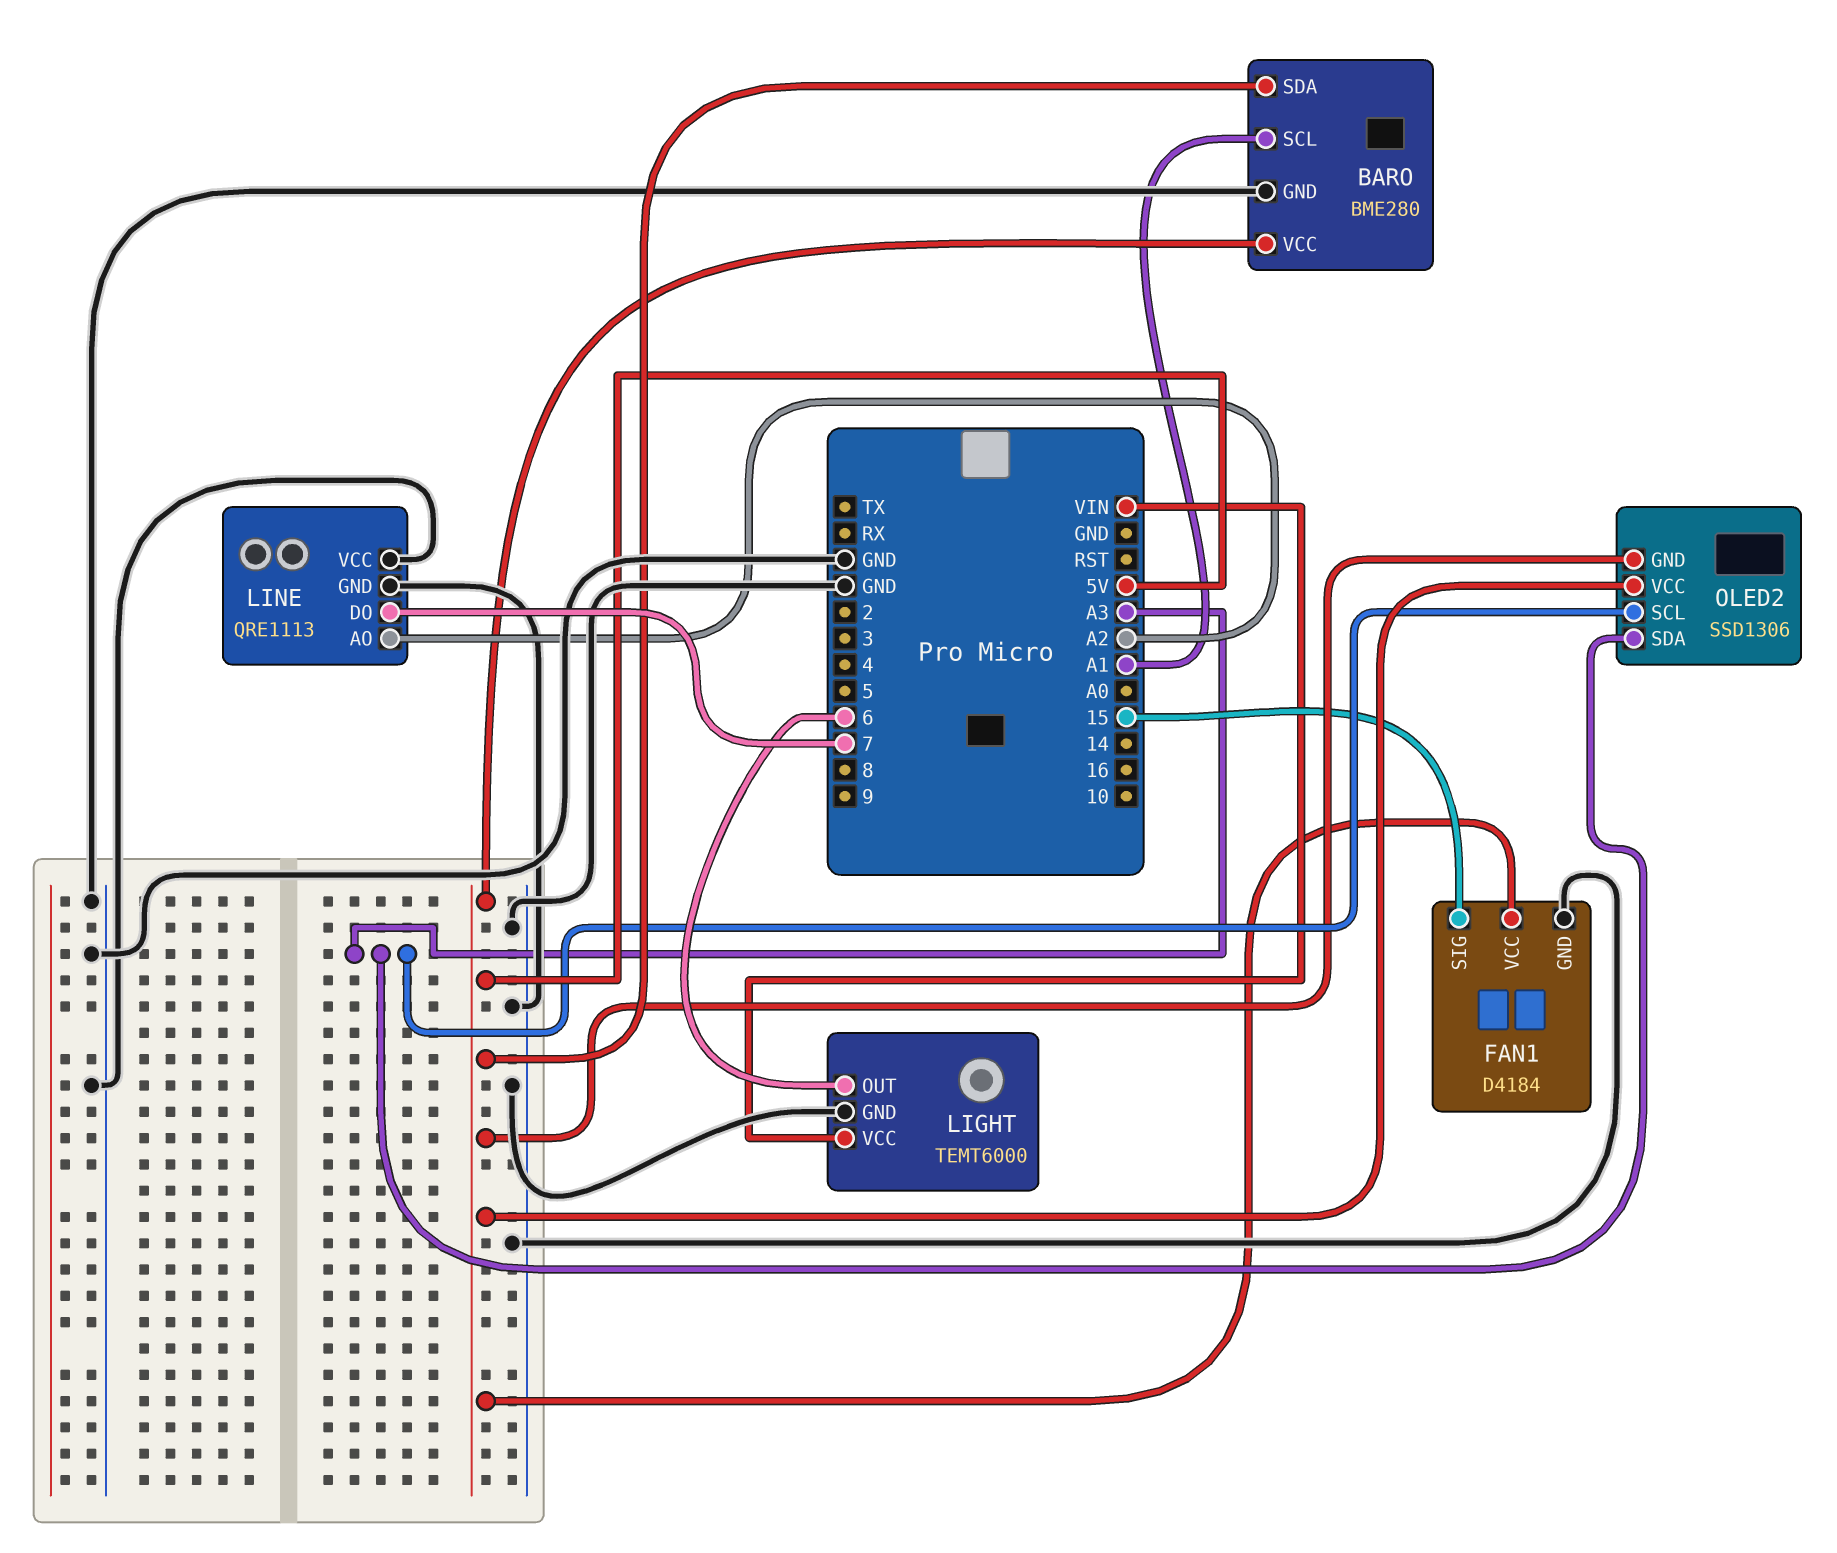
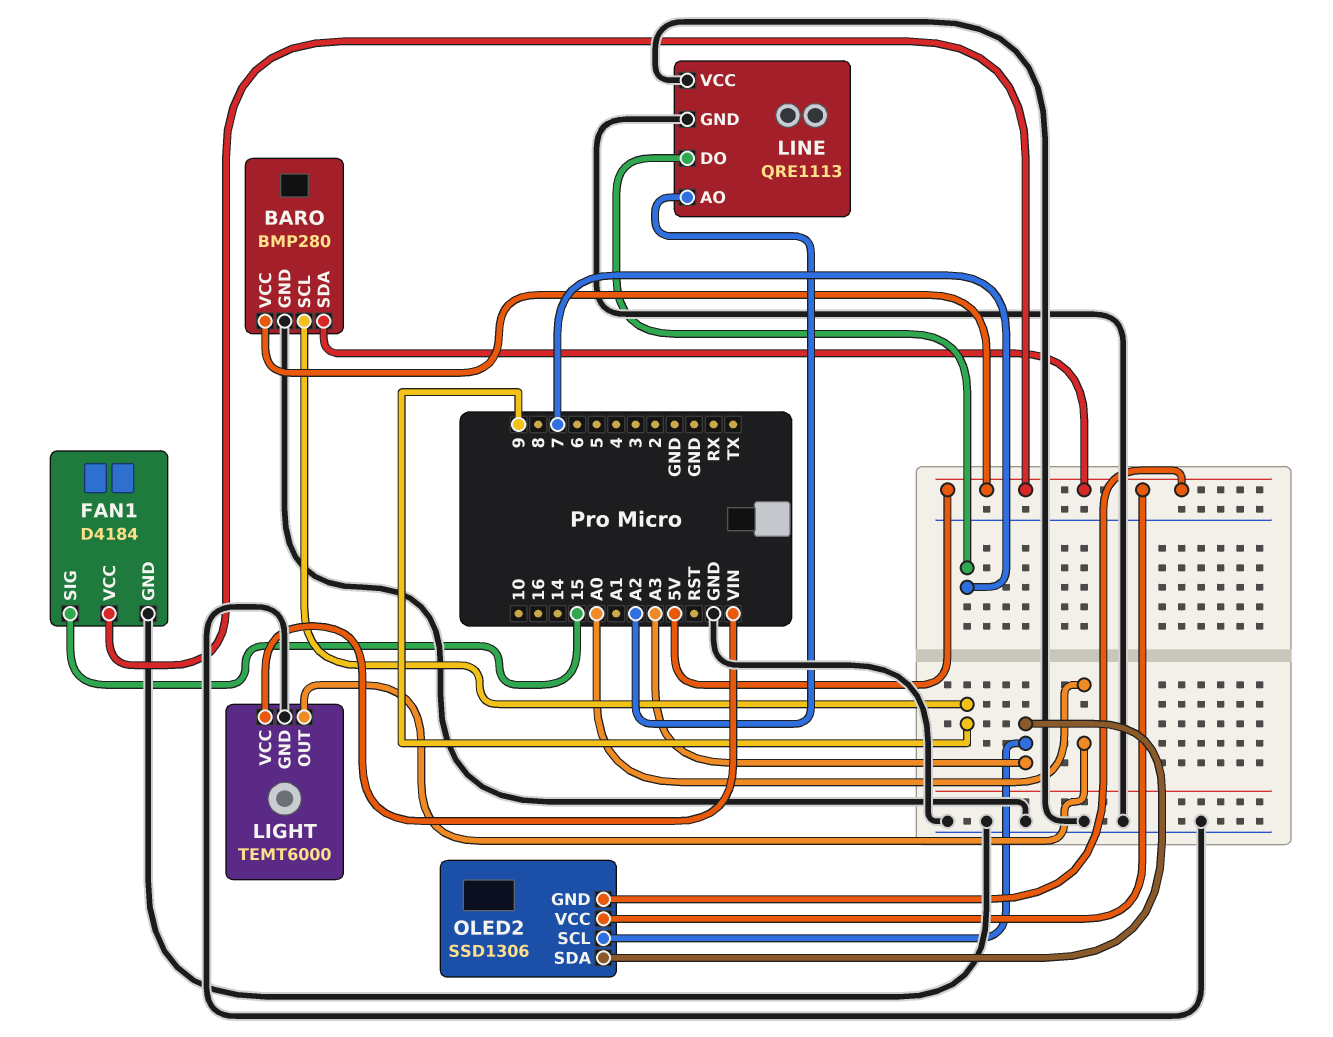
BARO: BME280 -> BMP280
BARO pin SCL: A1 -> 9
LIGHT pin OUT: 6 -> A0

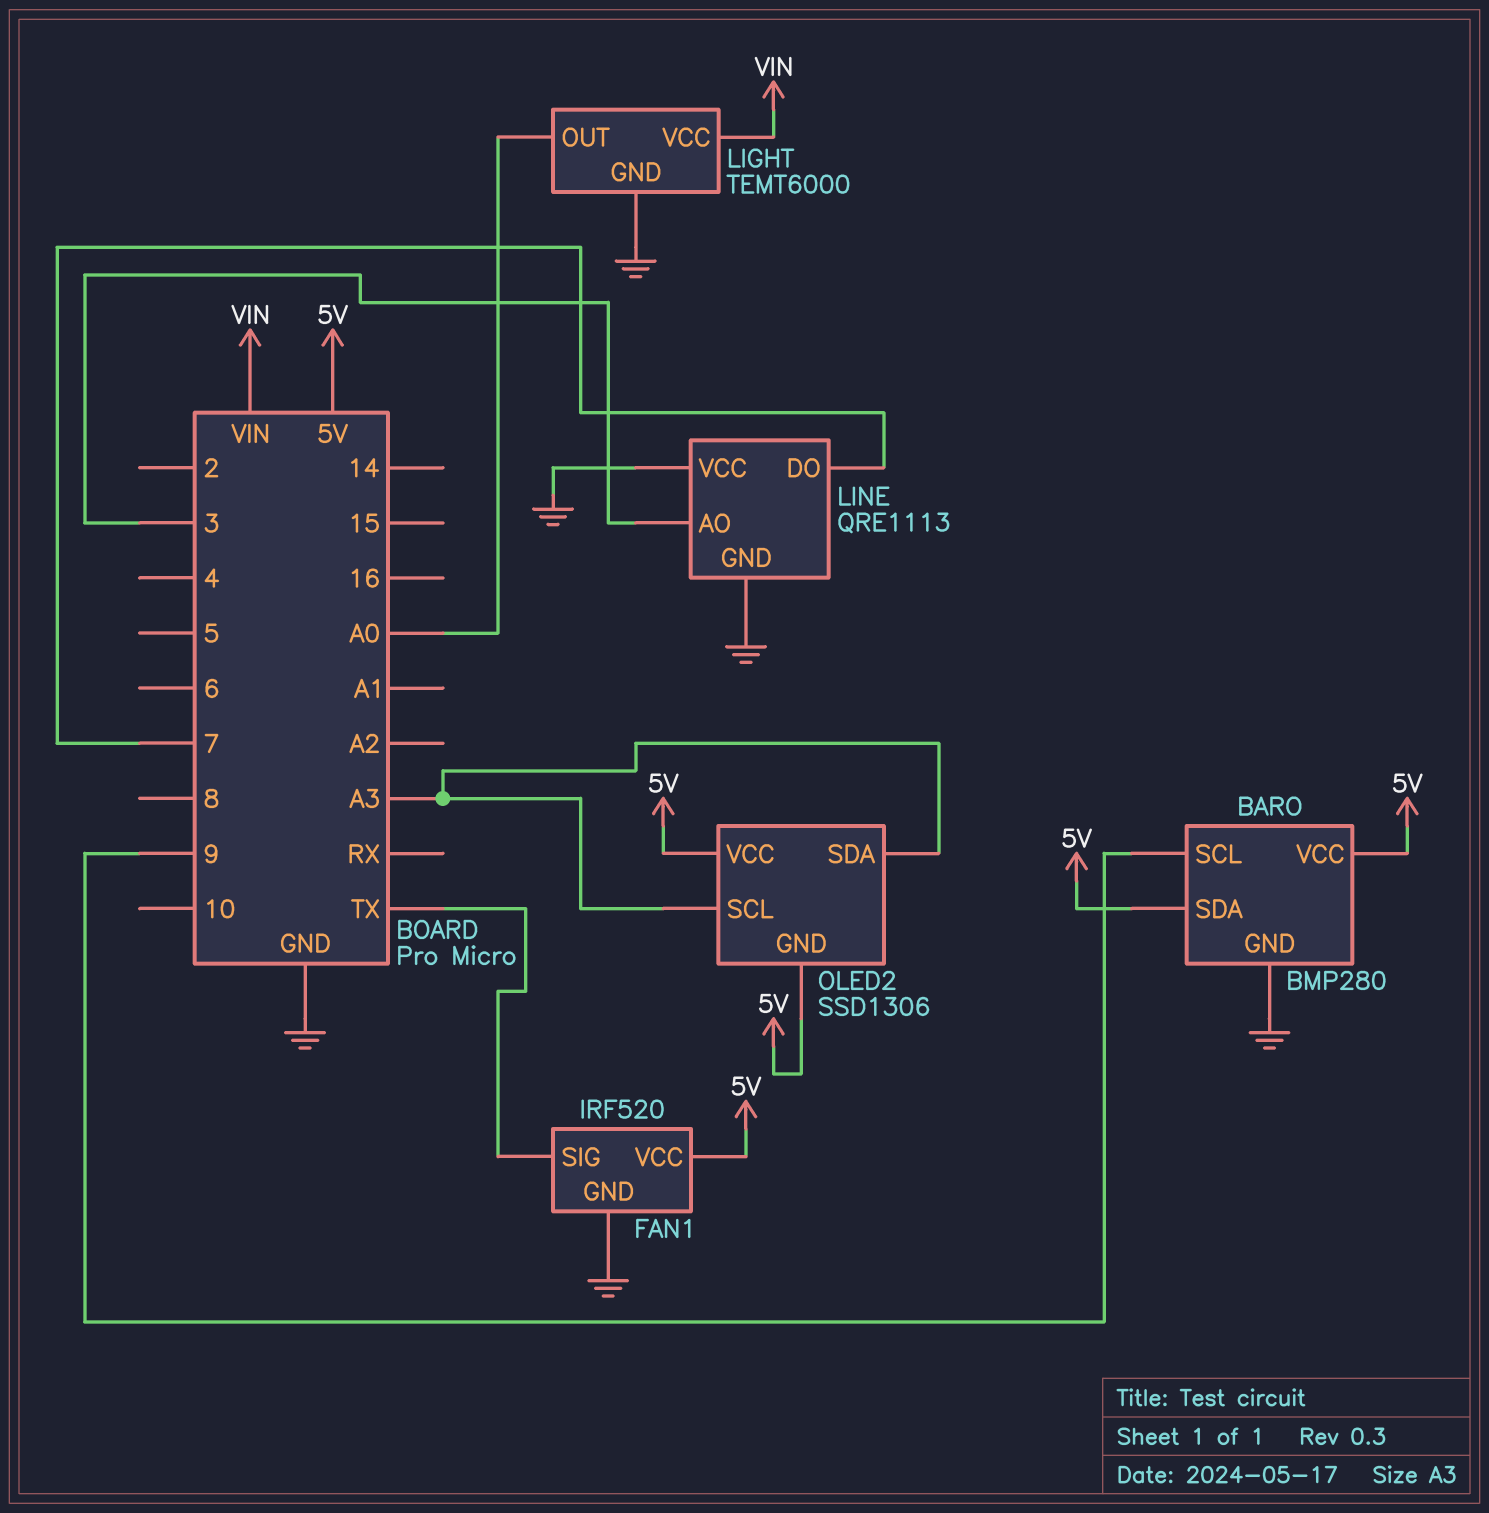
FAN1: D4184 -> IRF520
FAN1 pin SIG: 15 -> TX
LINE pin AO: A2 -> 3

